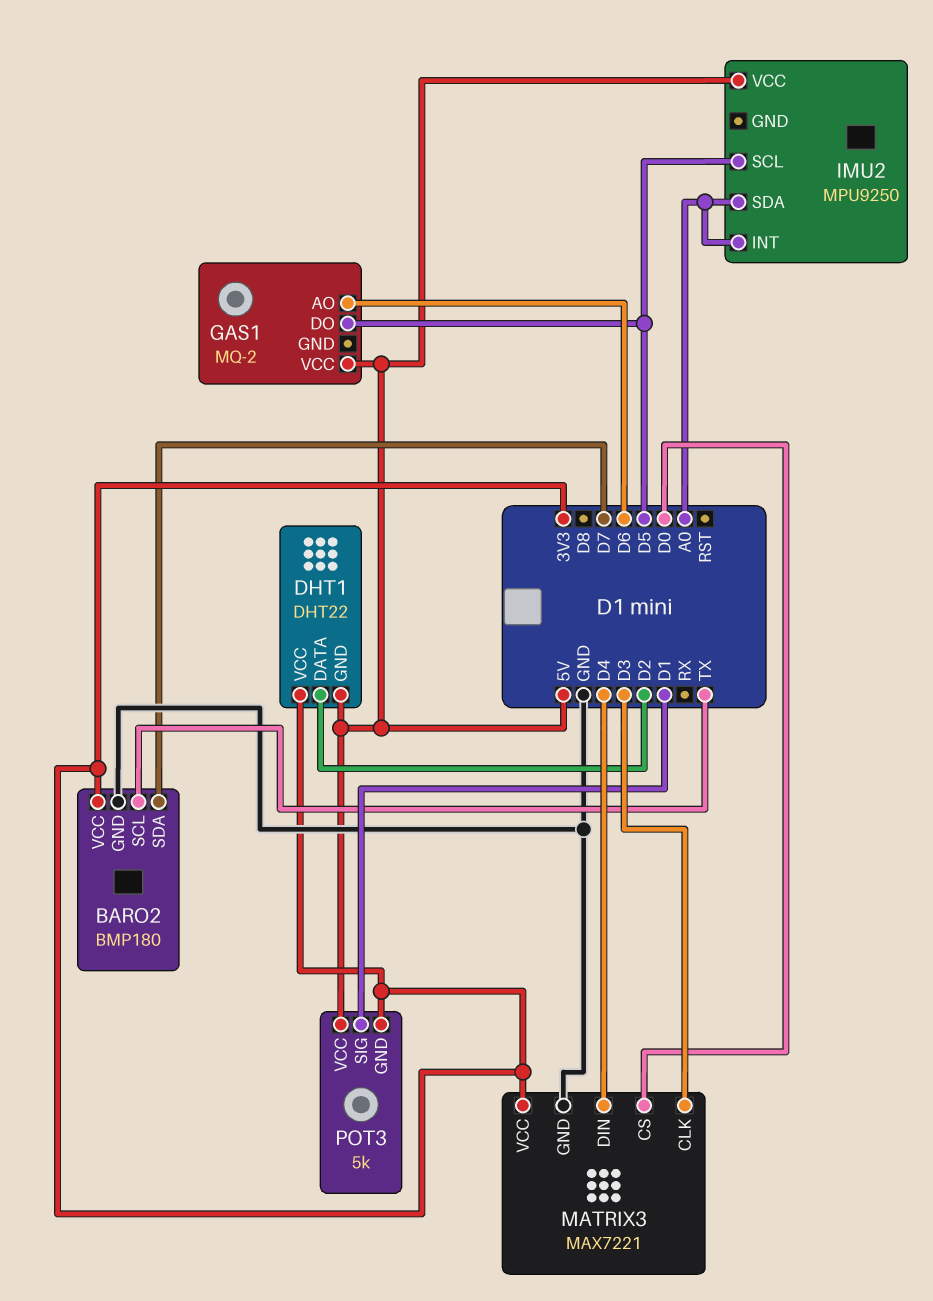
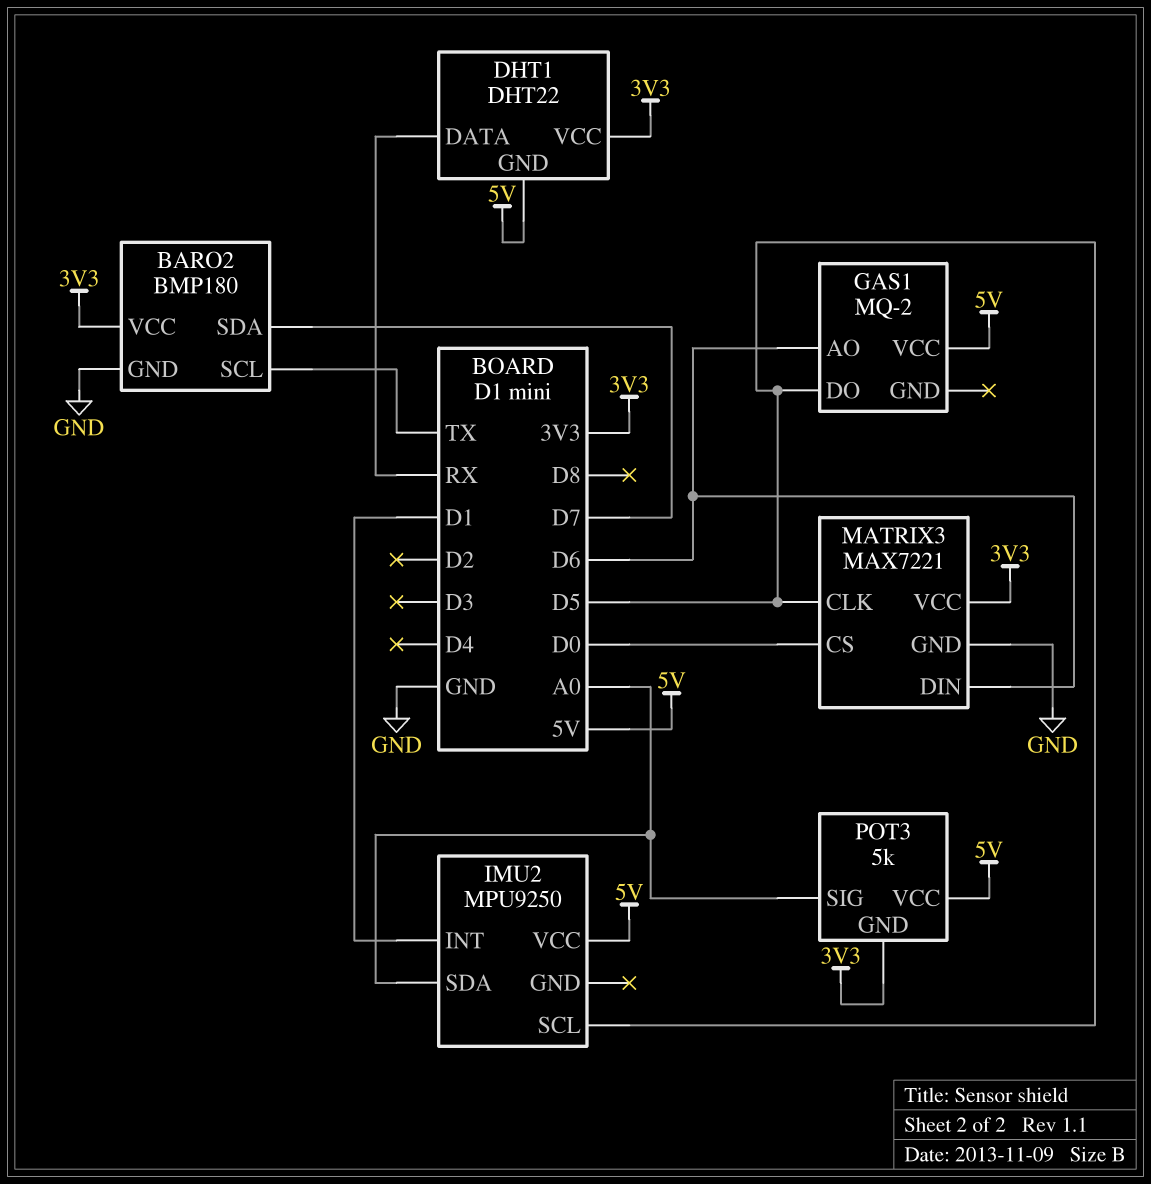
DHT1 pin DATA: D2 -> RX
IMU2 pin INT: A0 -> D1
MATRIX3 pin CLK: D3 -> D5
MATRIX3 pin DIN: D4 -> D6
POT3 pin SIG: D1 -> A0

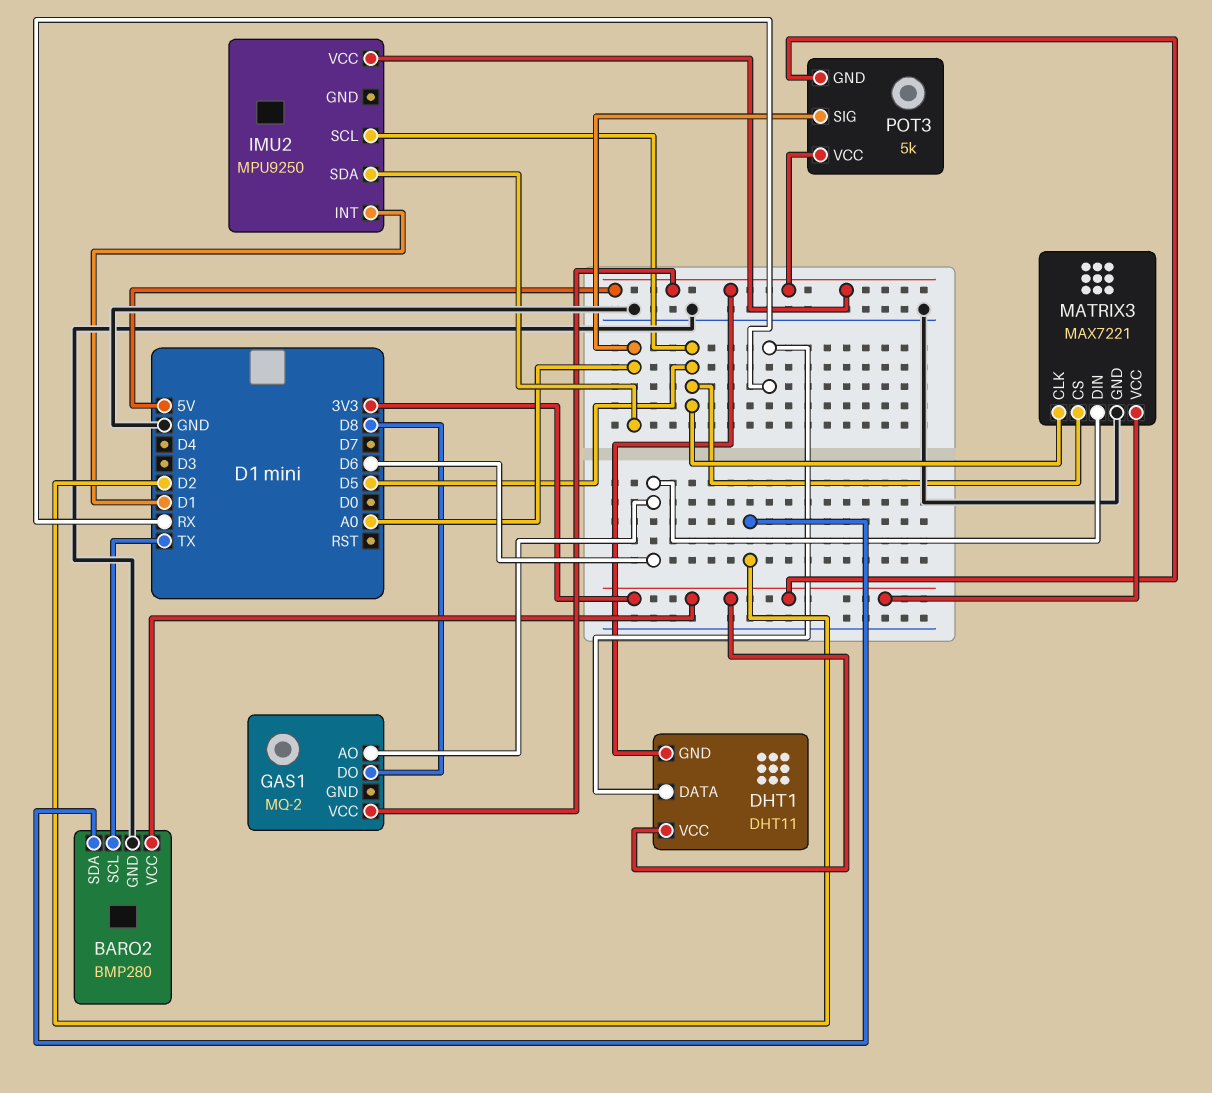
BARO2: BMP180 -> BMP280
BARO2 pin SDA: D7 -> D2
DHT1: DHT22 -> DHT11
GAS1 pin DO: D5 -> D8
MATRIX3 pin CS: D0 -> D5

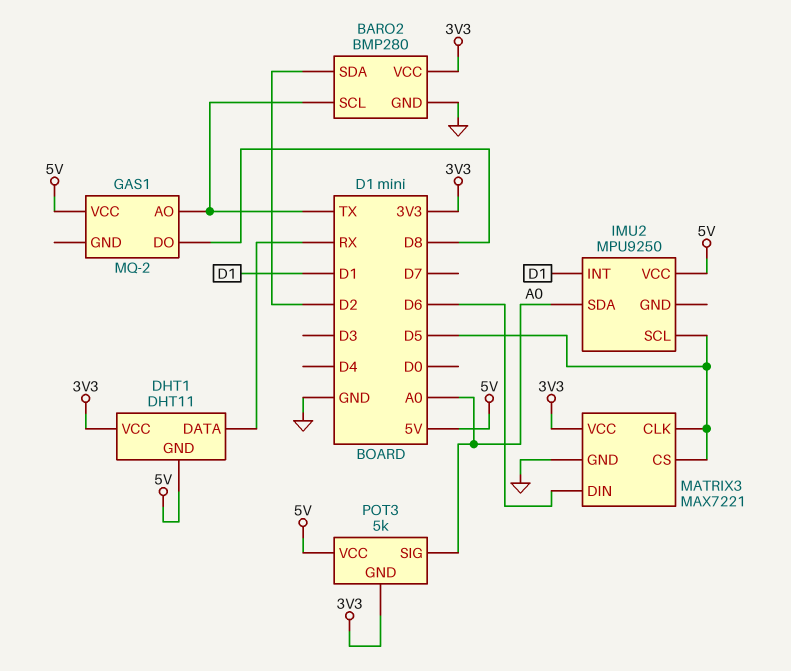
GAS1 pin AO: D6 -> TX

